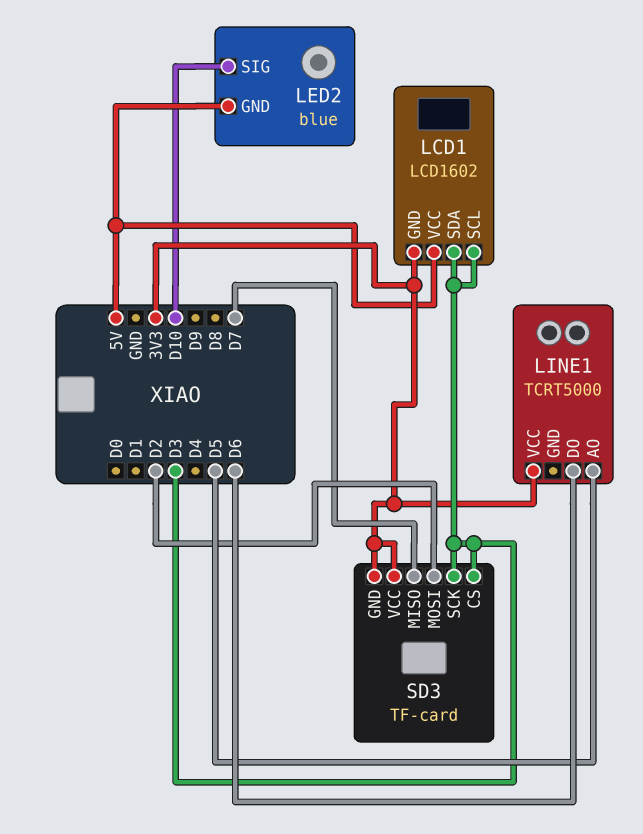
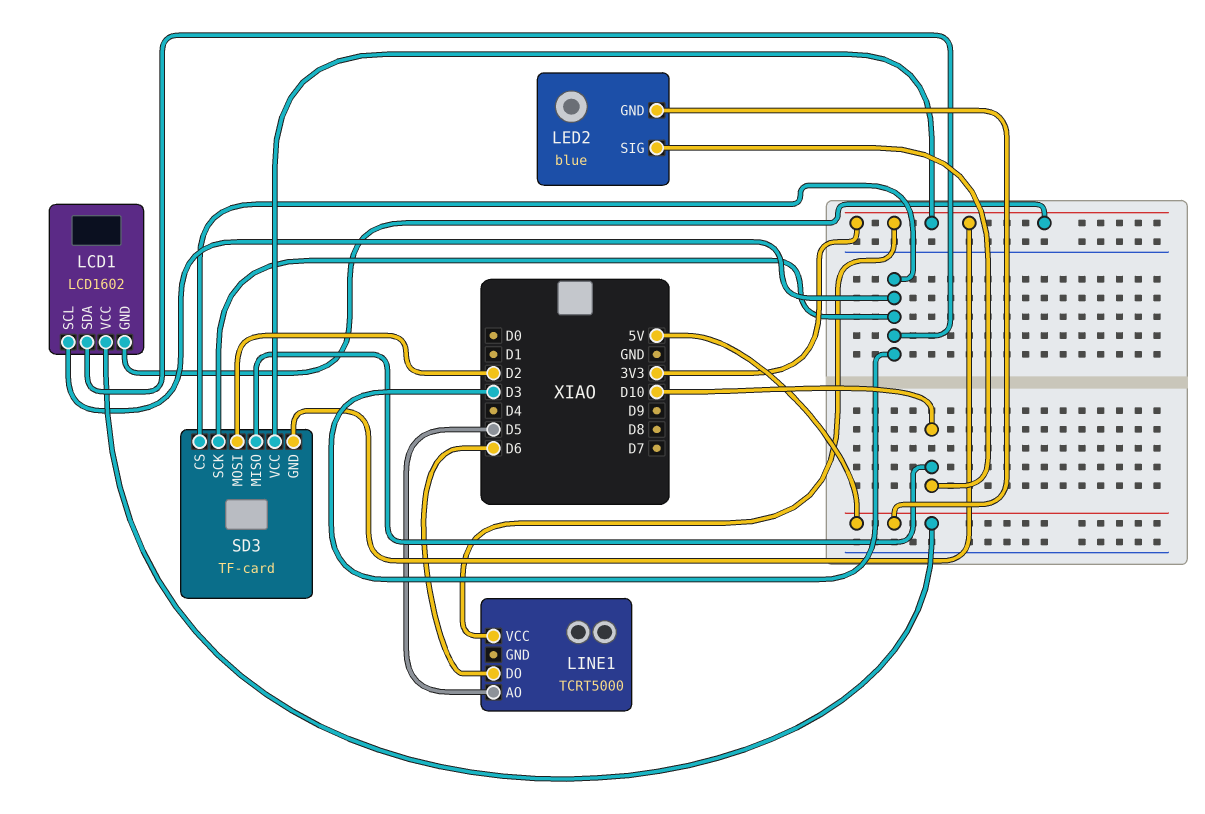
SD3 pin MISO: D7 -> D10

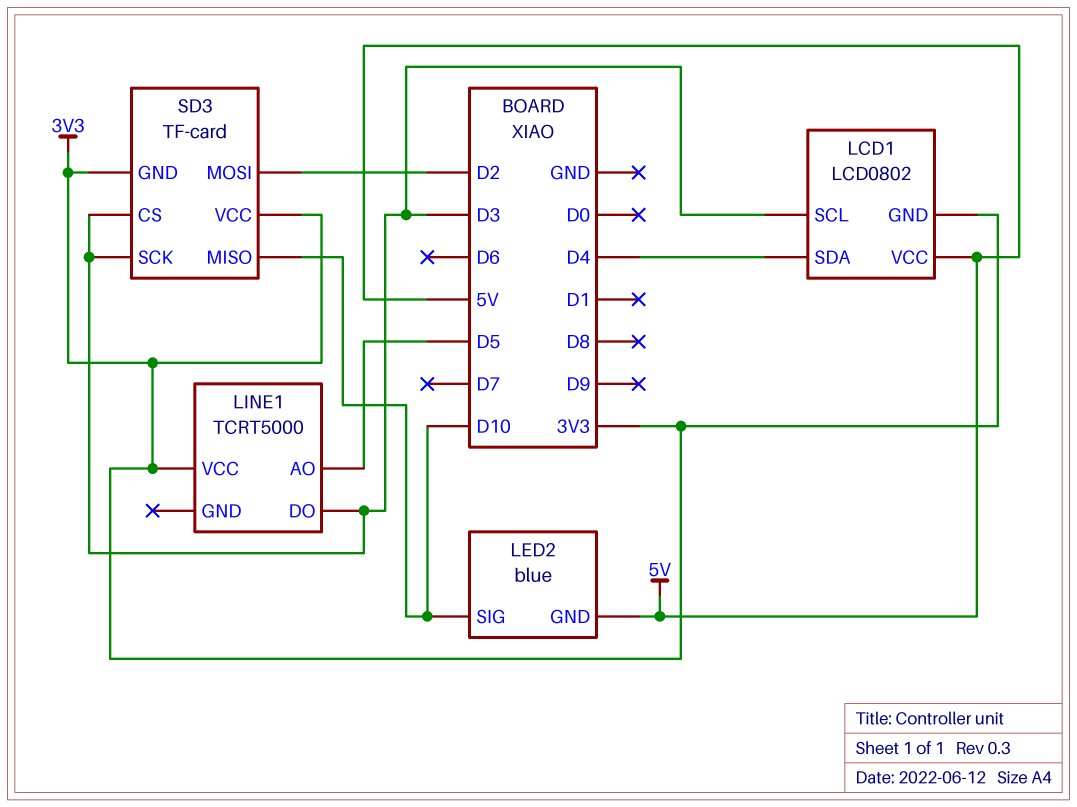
LCD1: LCD1602 -> LCD0802
LCD1 pin SDA: D3 -> D4
LINE1 pin DO: D6 -> D3

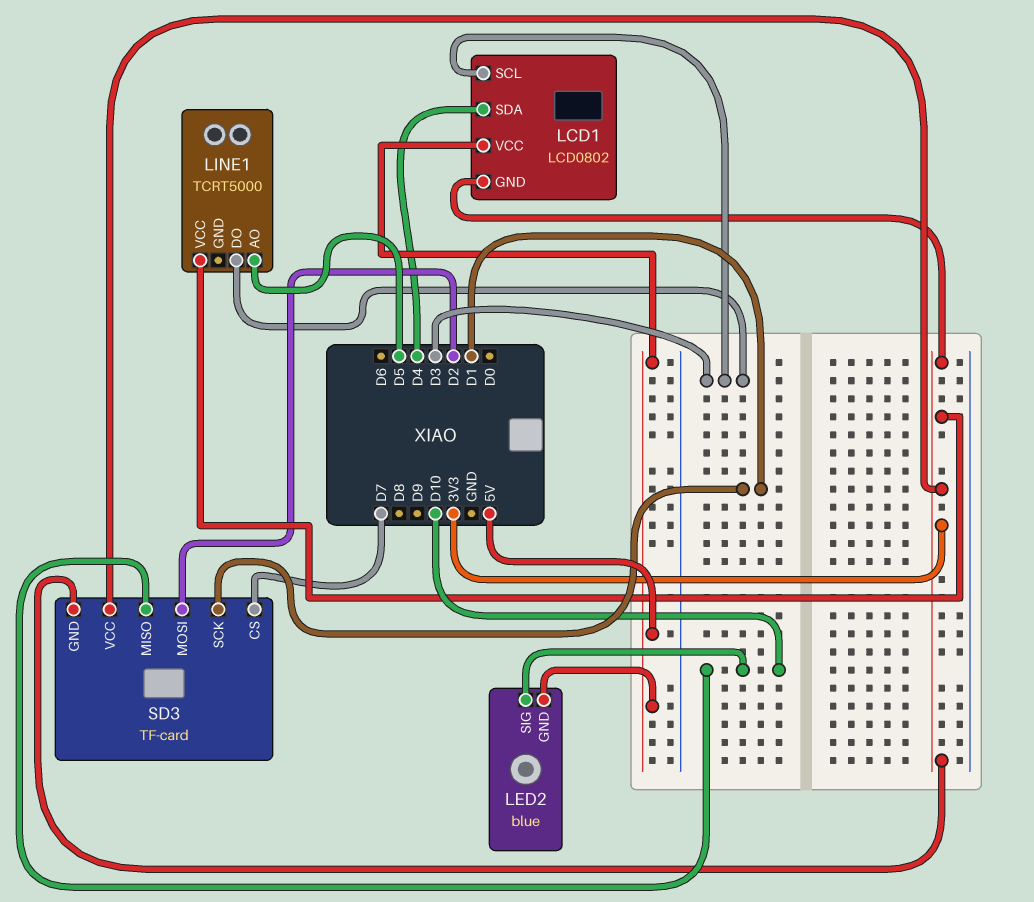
SD3 pin CS: D3 -> D7
SD3 pin SCK: D3 -> D1

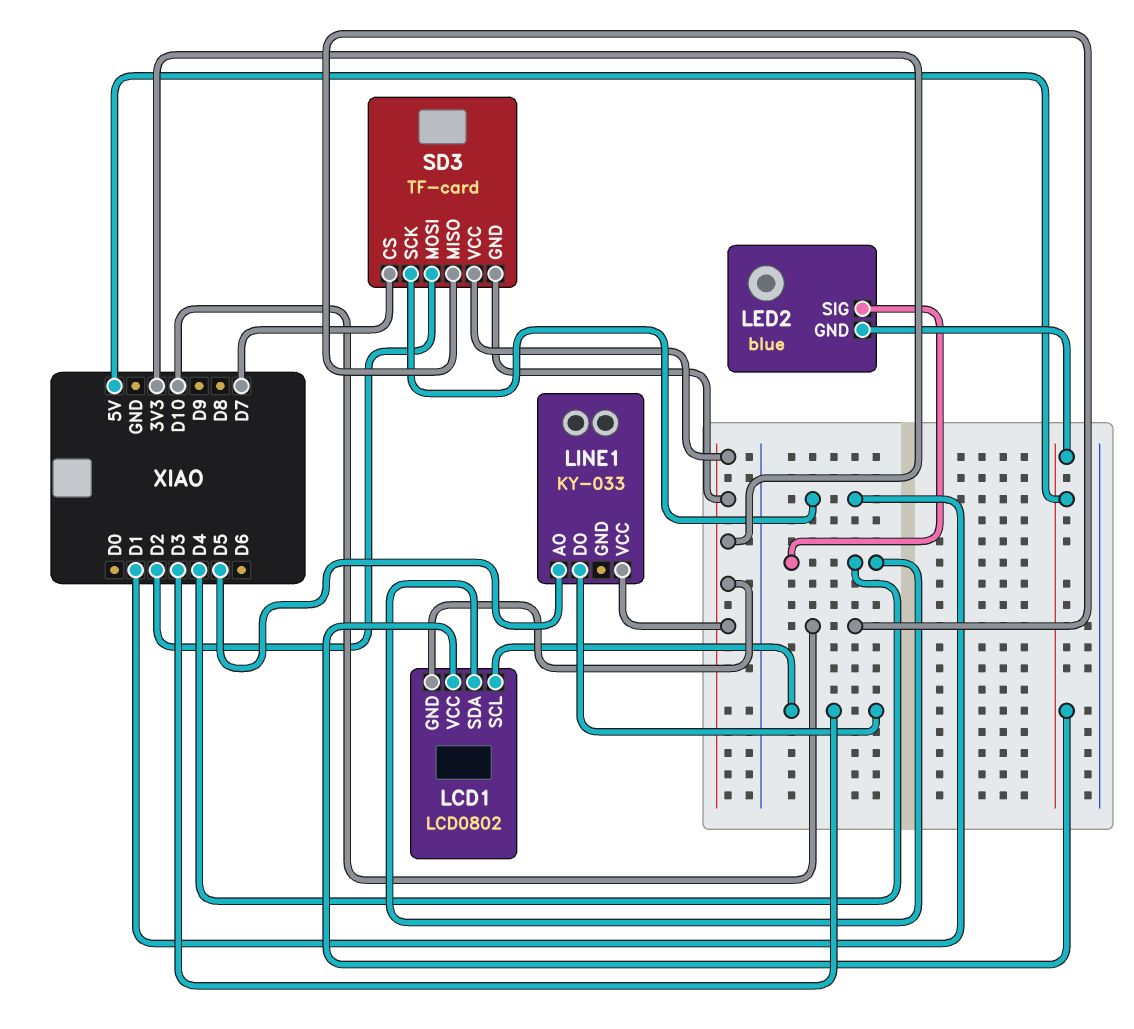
LED2 pin SIG: D10 -> D4
LINE1: TCRT5000 -> KY-033

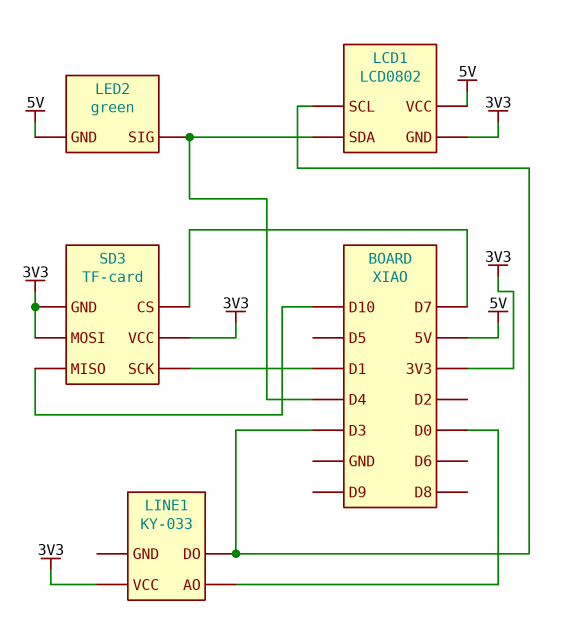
LED2: blue -> green
LINE1 pin AO: D5 -> D0
SD3 pin MOSI: D2 -> 3V3

